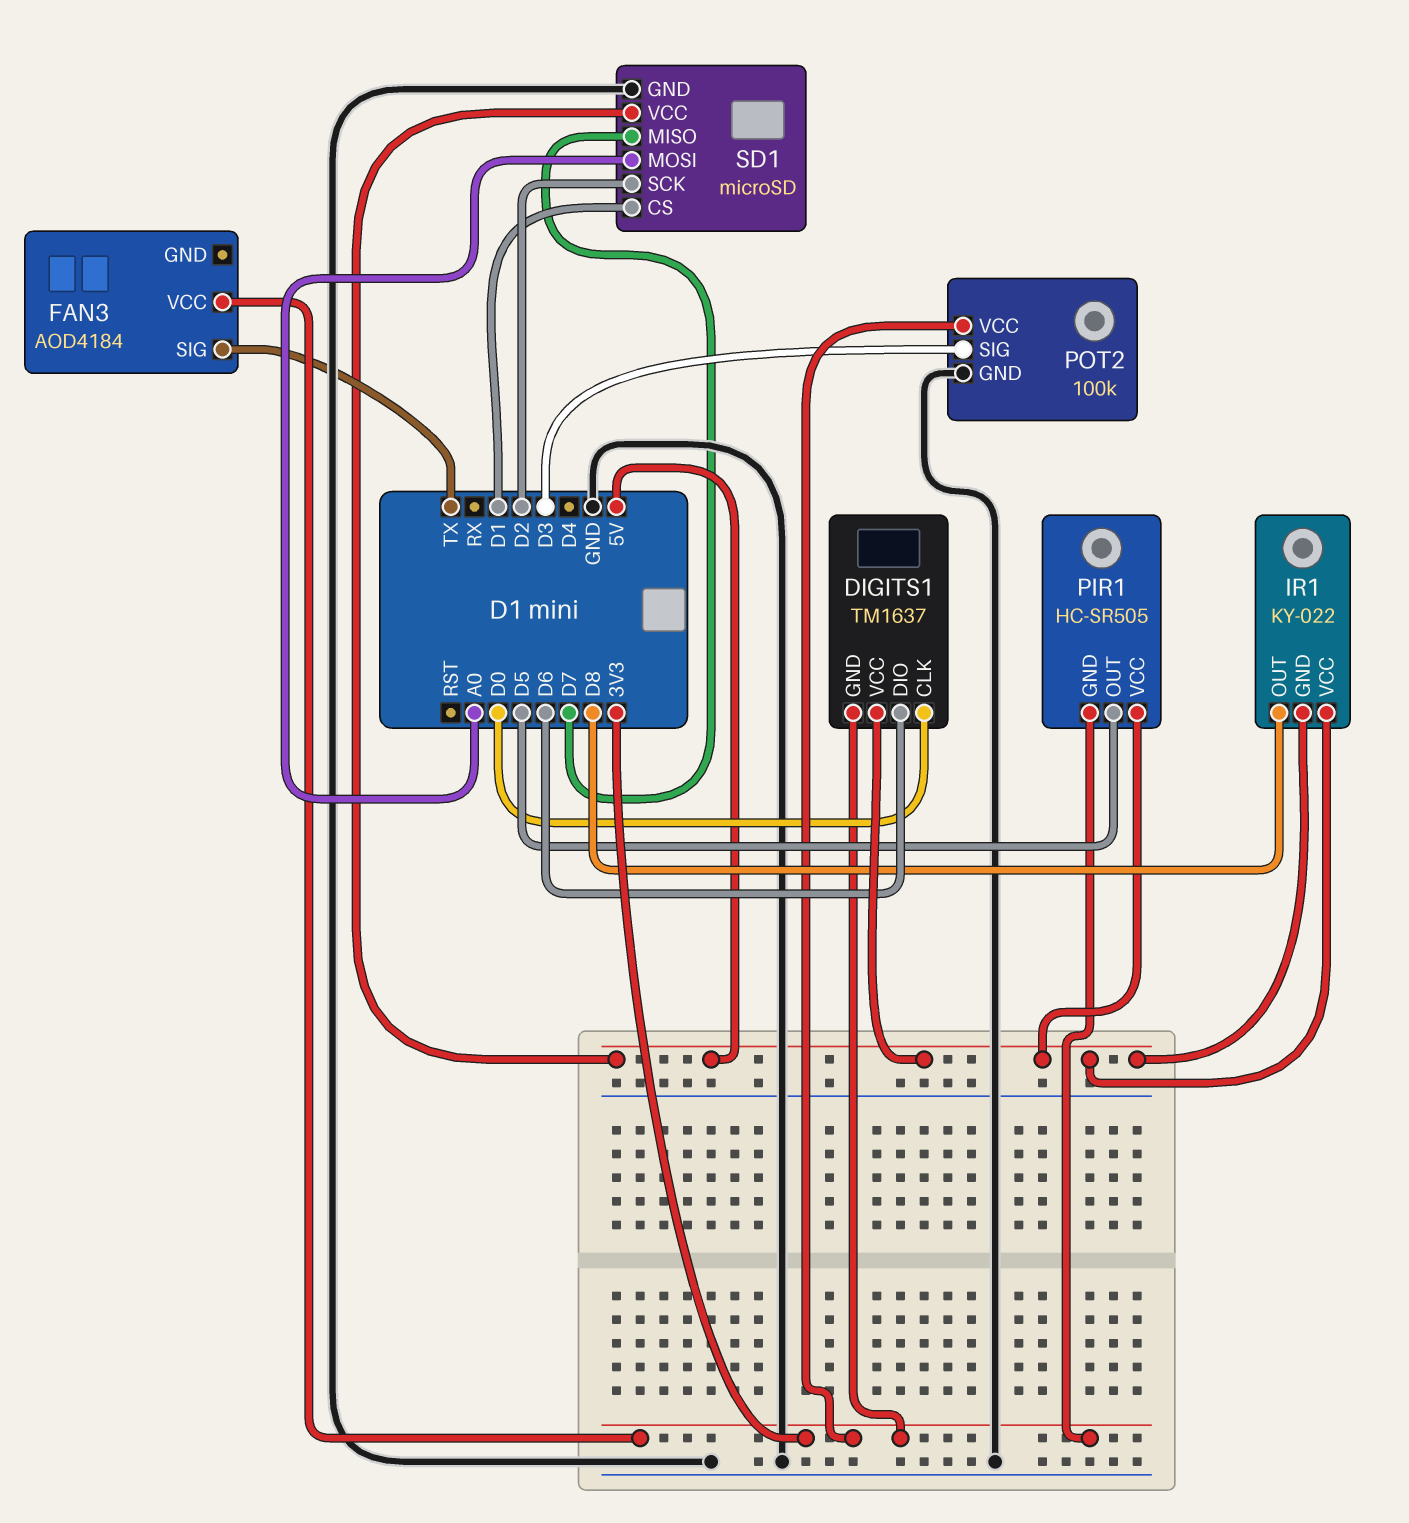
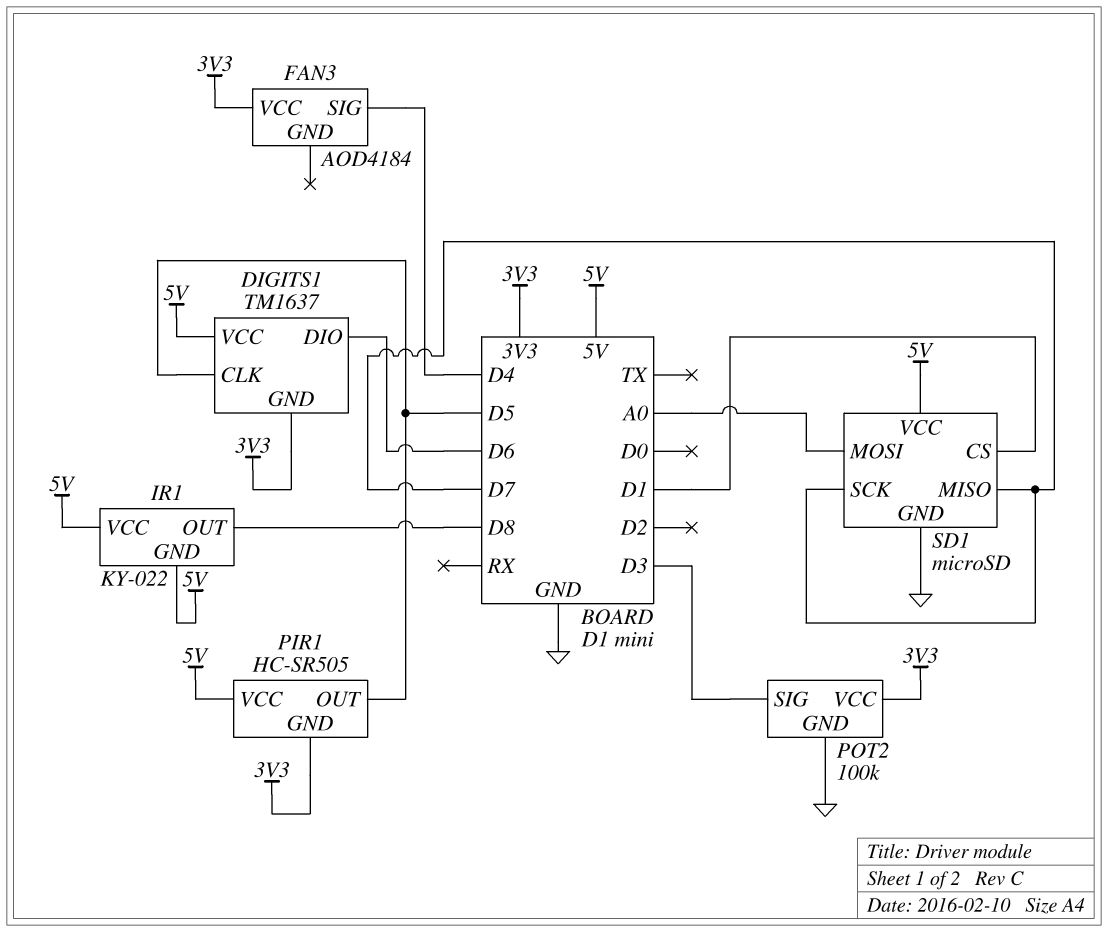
DIGITS1 pin CLK: D0 -> D5
FAN3 pin SIG: TX -> D4
SD1 pin SCK: D2 -> D7

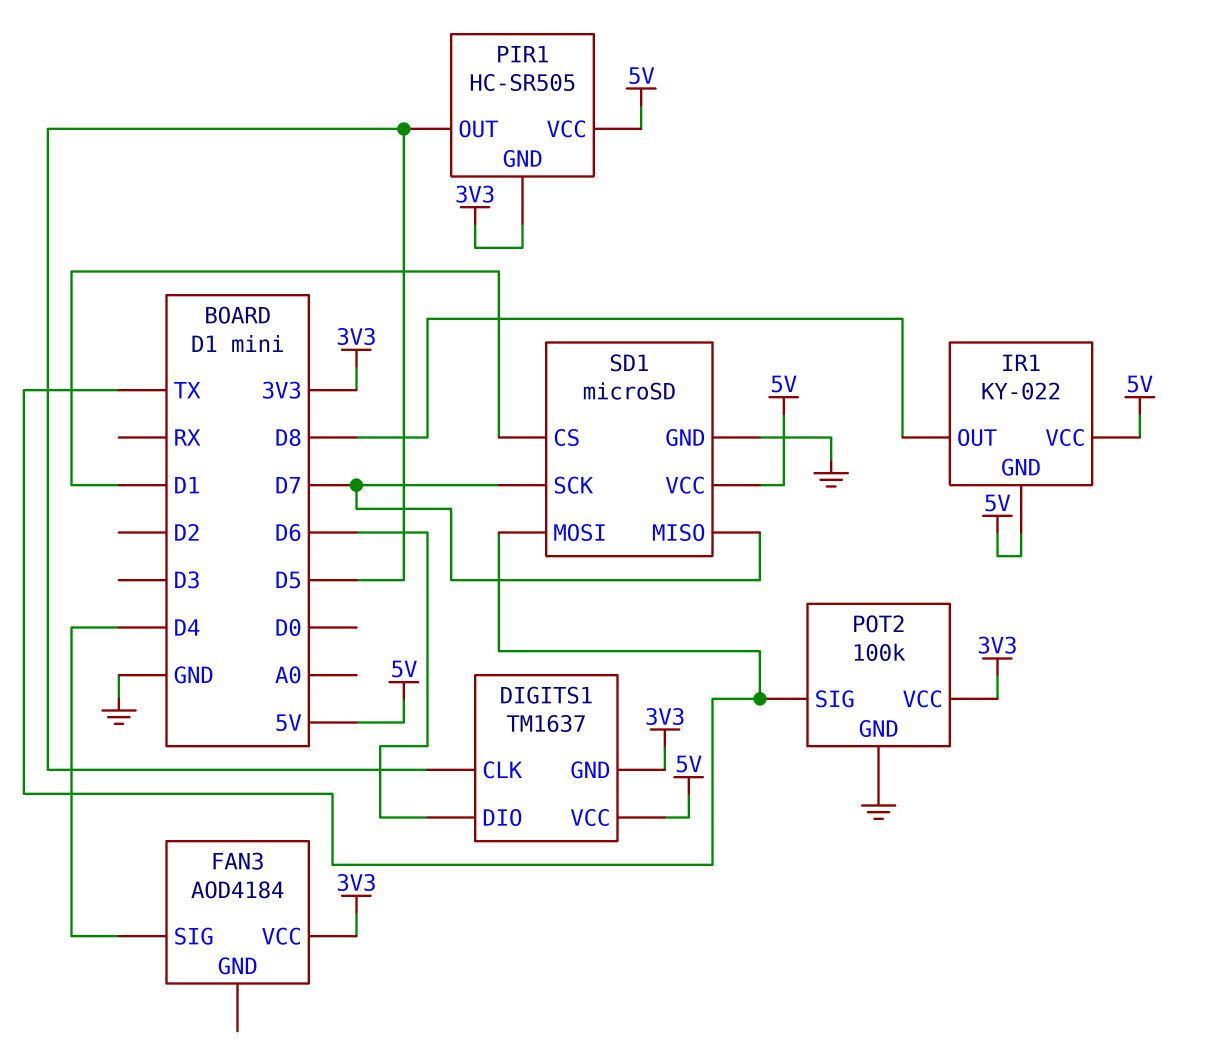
POT2 pin SIG: D3 -> TX
SD1 pin MOSI: A0 -> TX

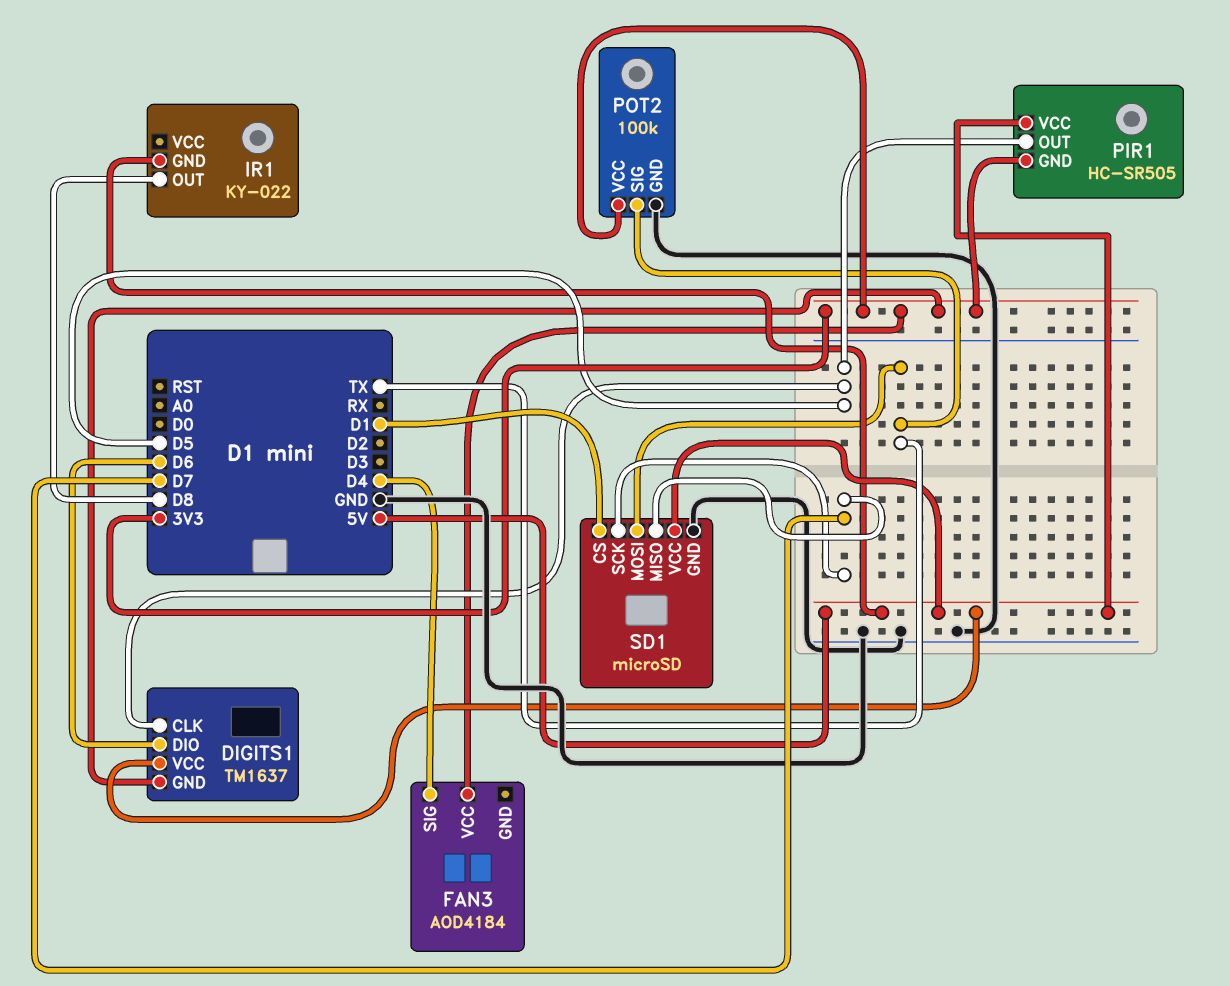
IR1 pin VCC: 5V -> none

